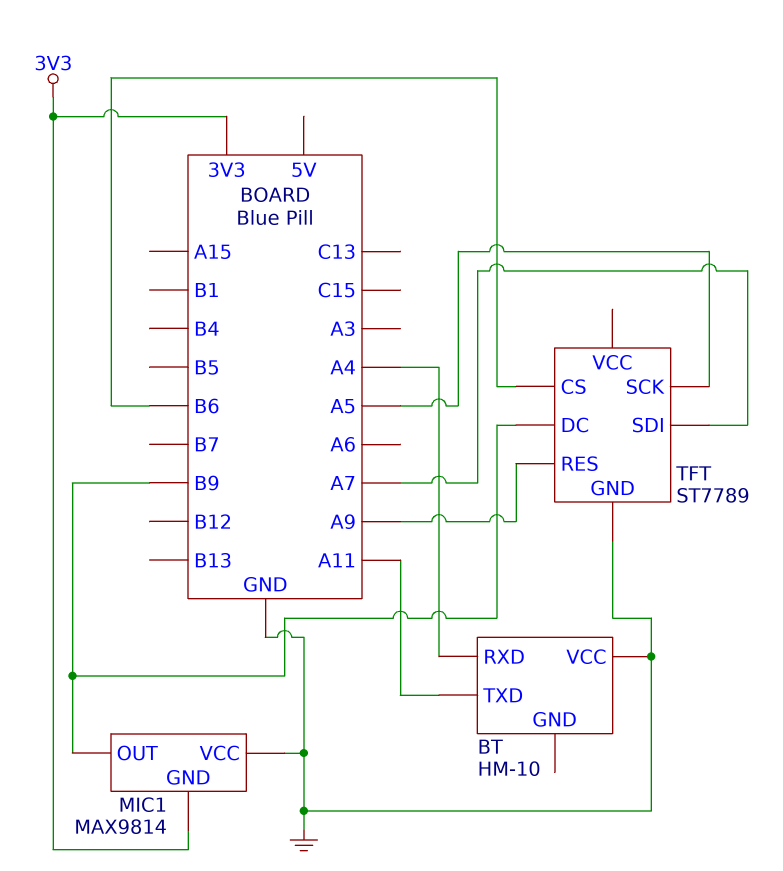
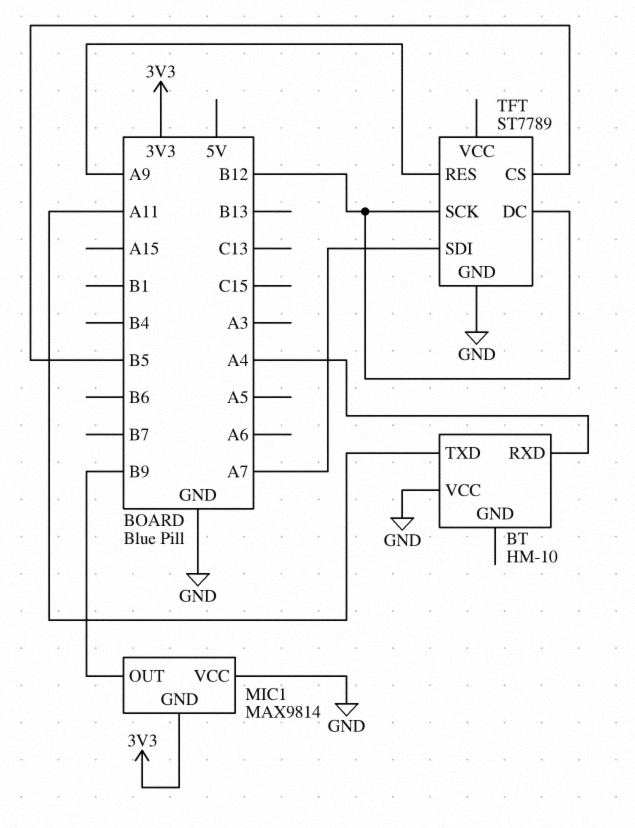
TFT pin CS: B6 -> B5
TFT pin DC: B9 -> B12
TFT pin SCK: A5 -> B12

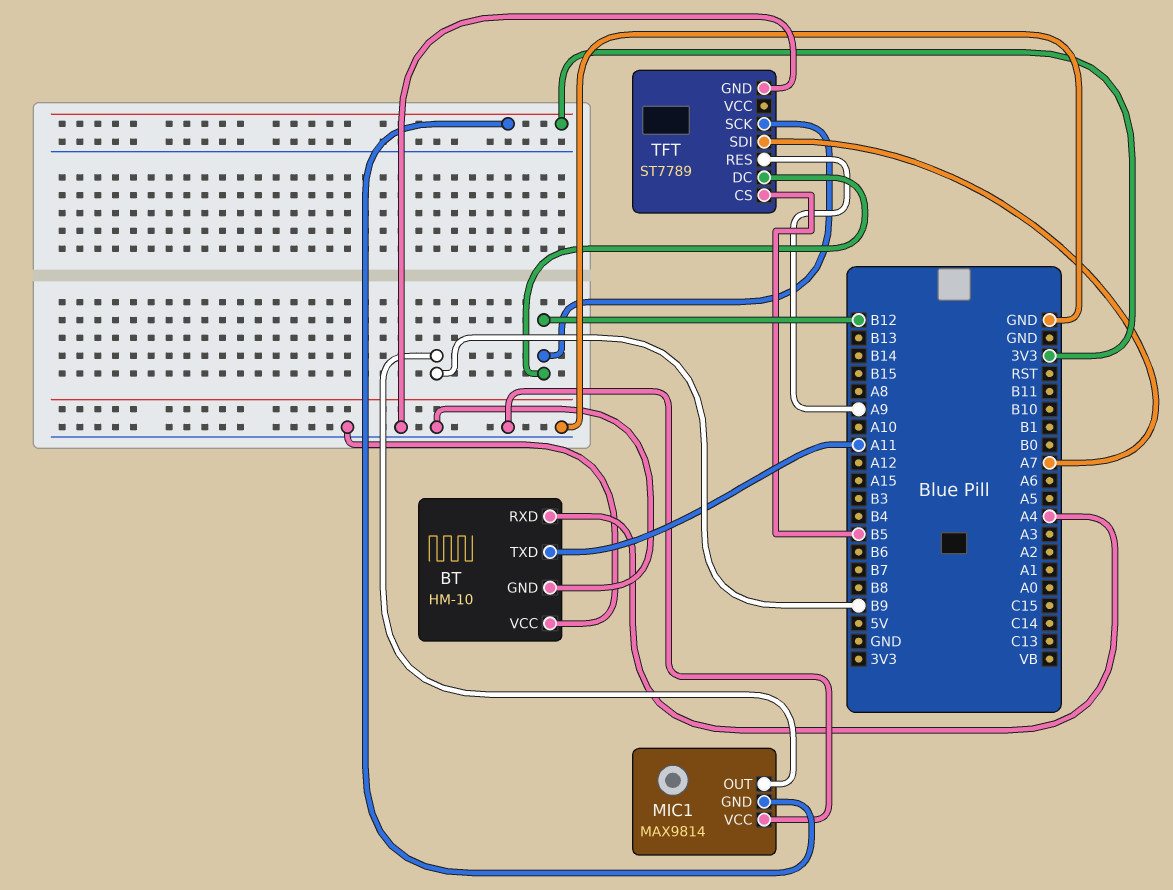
BT pin GND: none -> GND

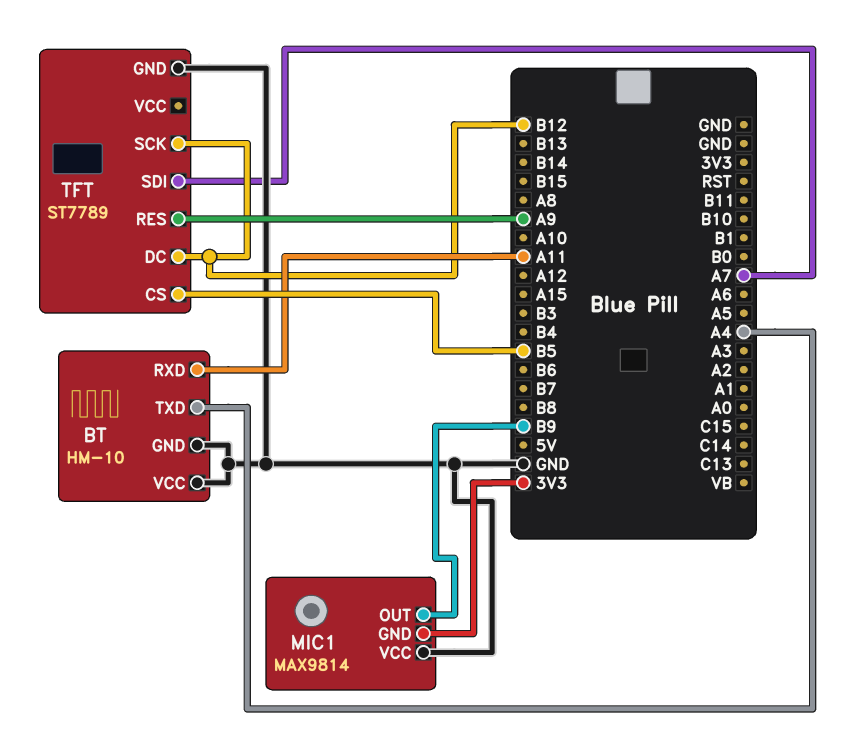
BT pin RXD: A4 -> A11
BT pin TXD: A11 -> A4

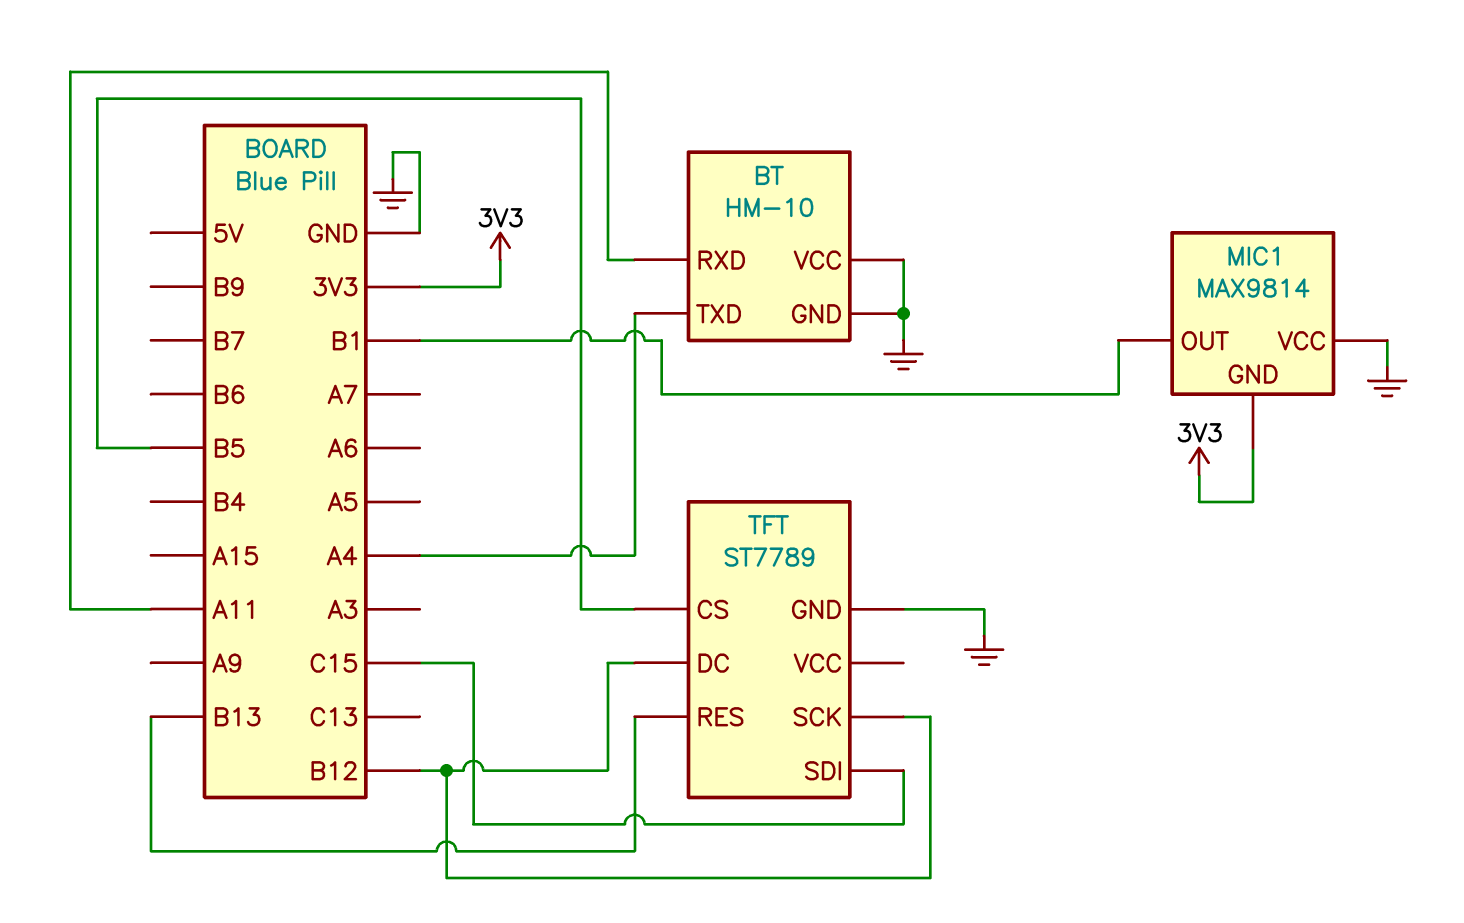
MIC1 pin OUT: B9 -> B1
TFT pin RES: A9 -> B13
TFT pin SDI: A7 -> C15

